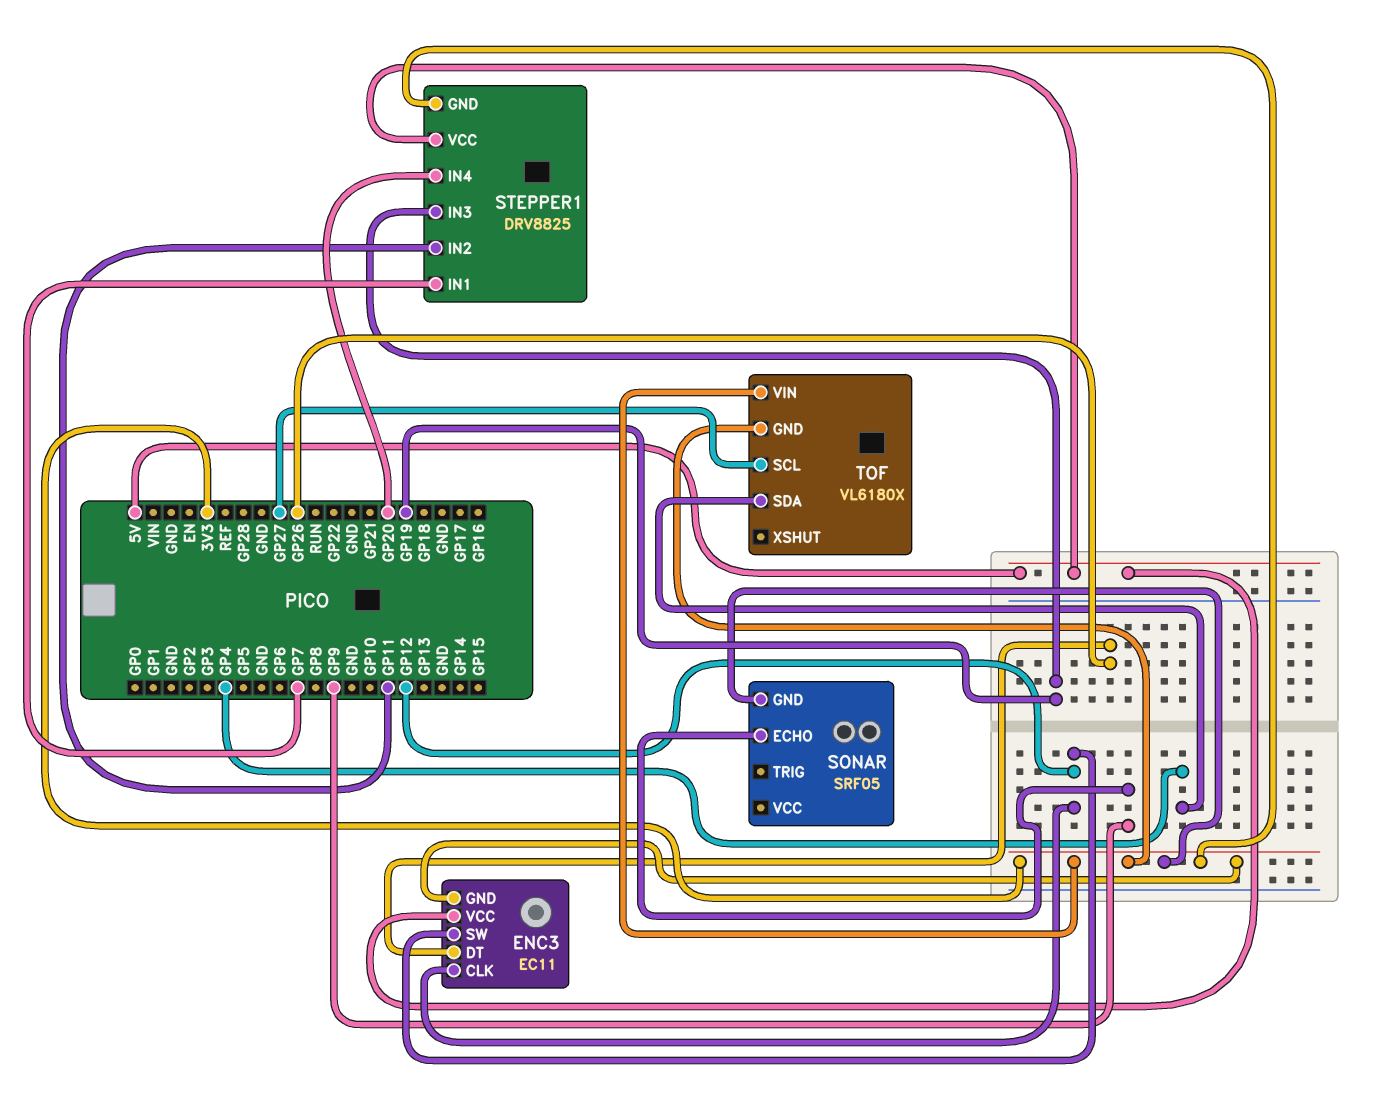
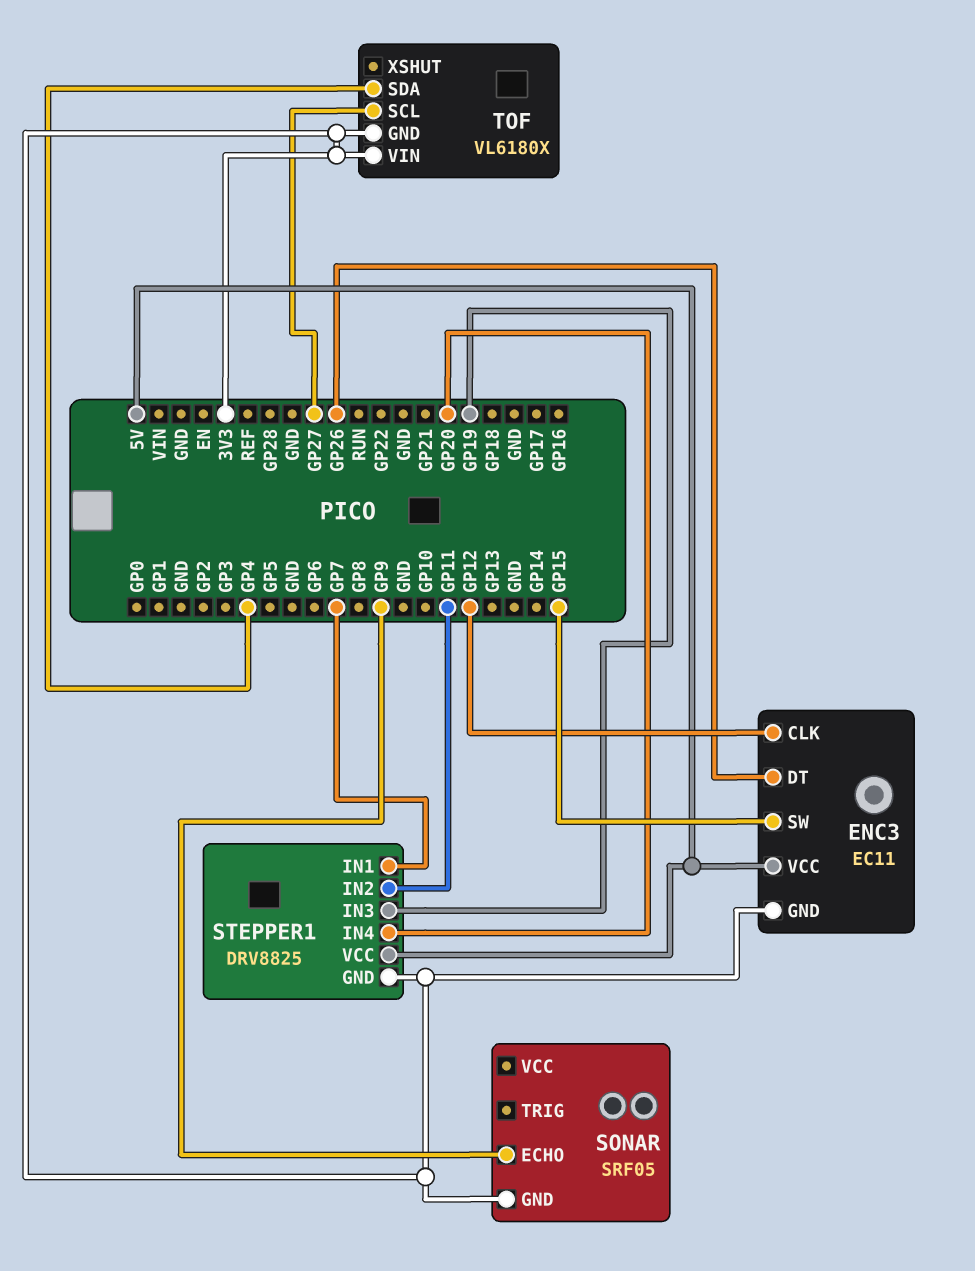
ENC3 pin SW: GP12 -> GP15

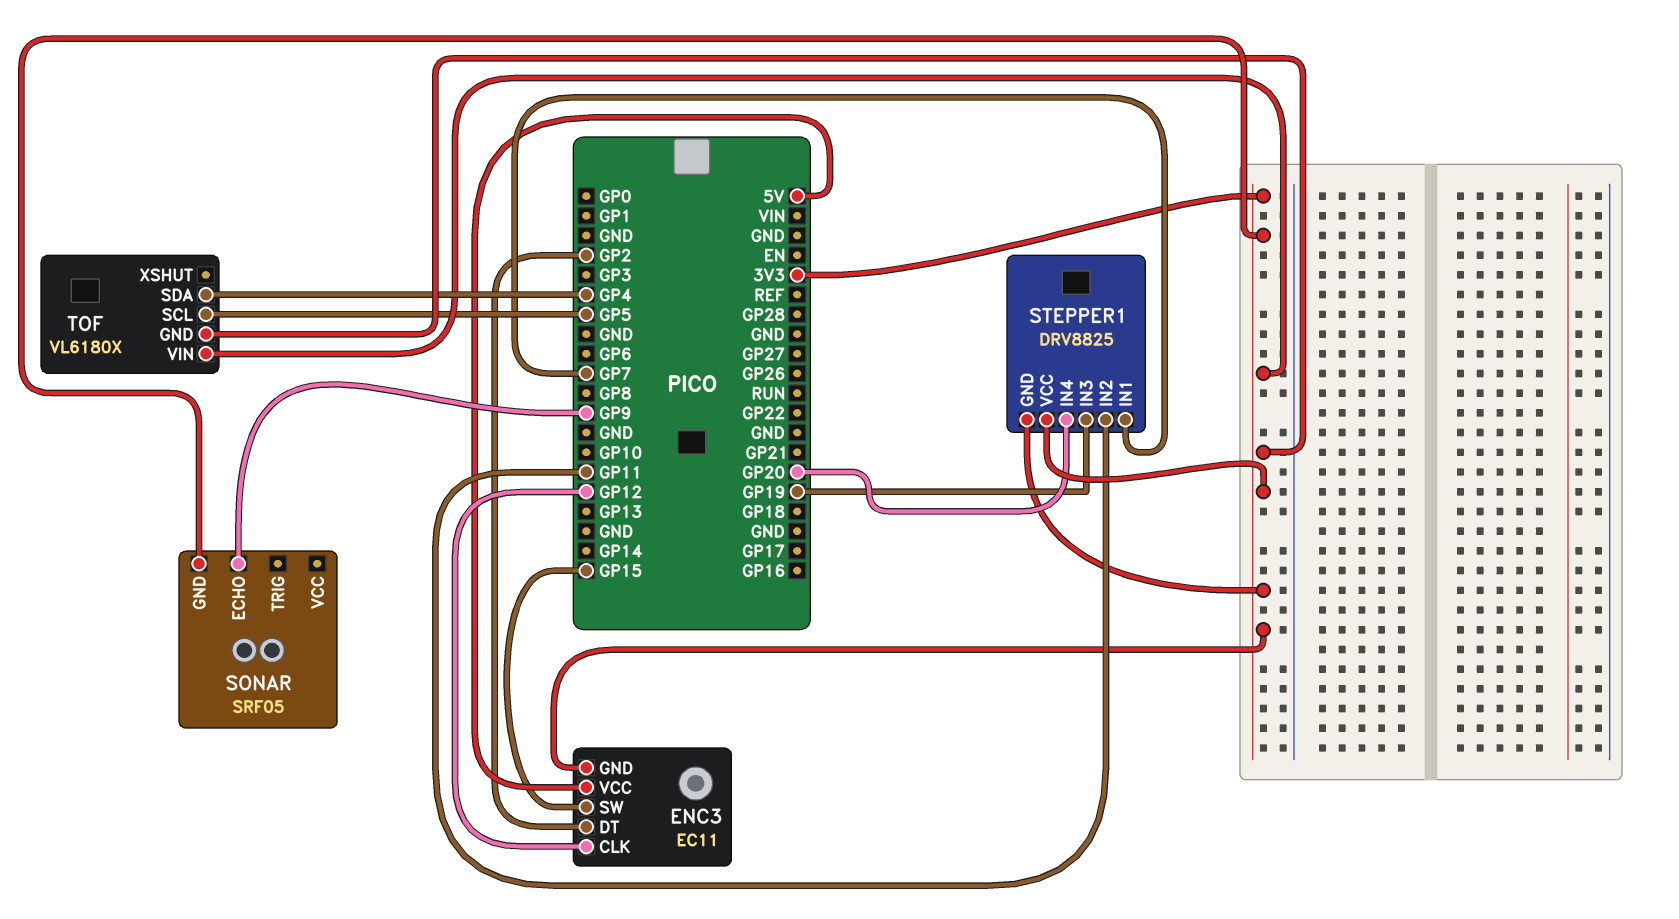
ENC3 pin DT: GP26 -> GP2
STEPPER1 pin VCC: 5V -> 3V3
TOF pin SCL: GP27 -> GP5

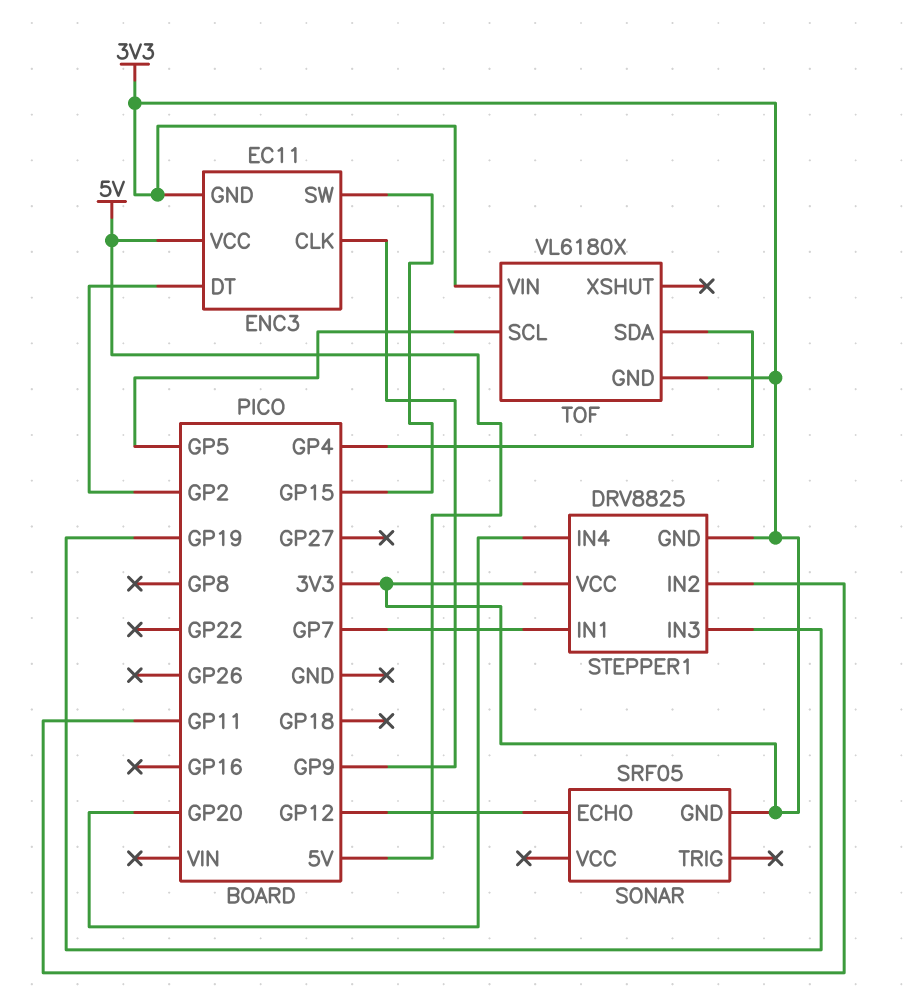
ENC3 pin CLK: GP12 -> GP9
SONAR pin ECHO: GP9 -> GP12

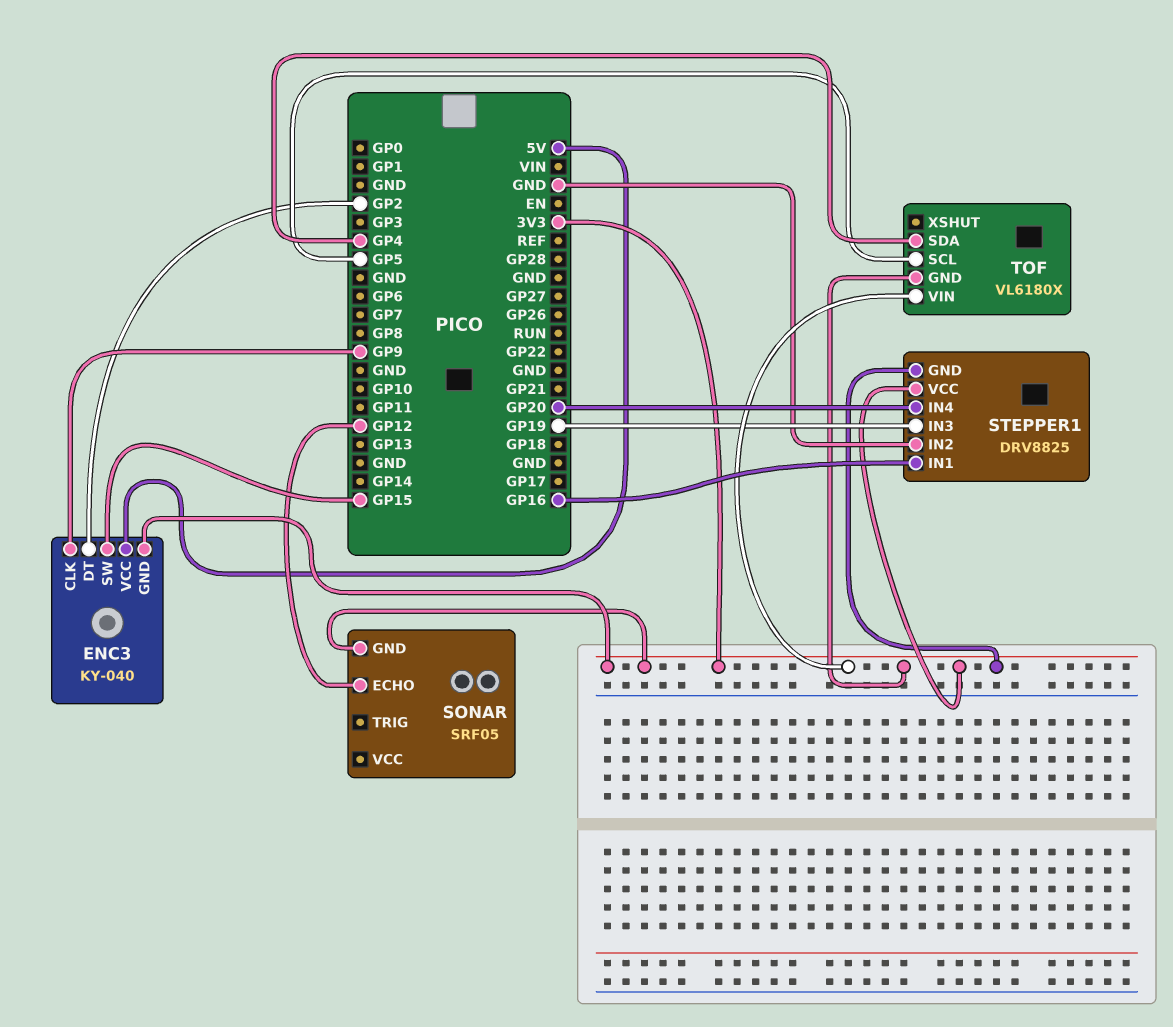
ENC3: EC11 -> KY-040
STEPPER1 pin IN1: GP7 -> GP16
STEPPER1 pin IN2: GP11 -> GND

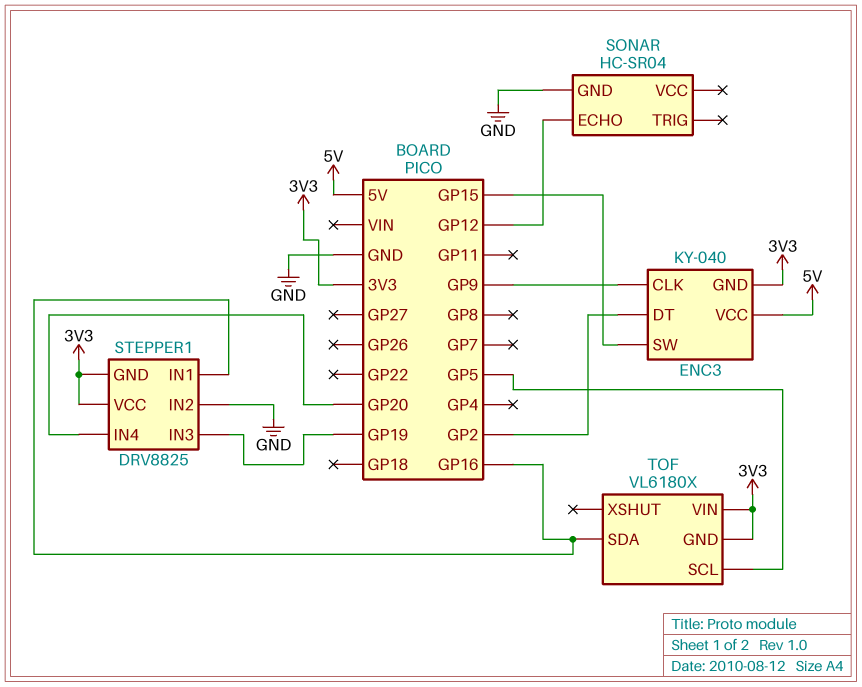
SONAR: SRF05 -> HC-SR04
SONAR pin GND: 3V3 -> GND
TOF pin SDA: GP4 -> GP16

